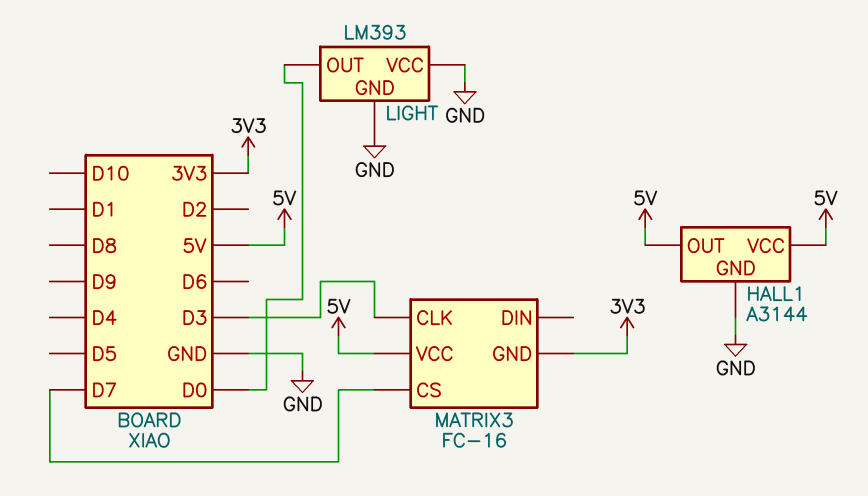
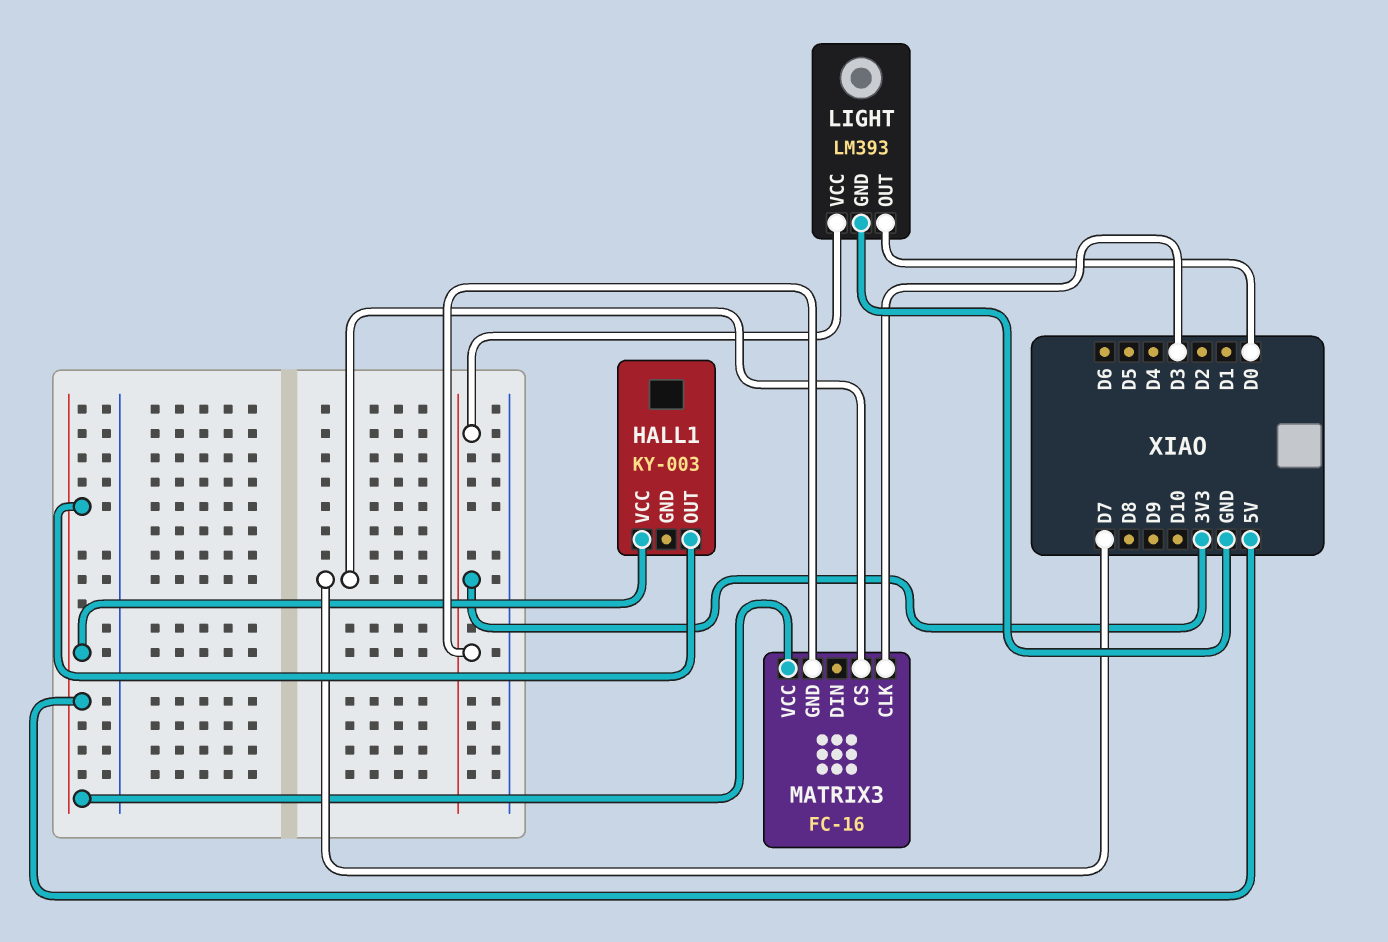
HALL1: A3144 -> KY-003
HALL1 pin GND: GND -> none
LIGHT pin VCC: GND -> 3V3

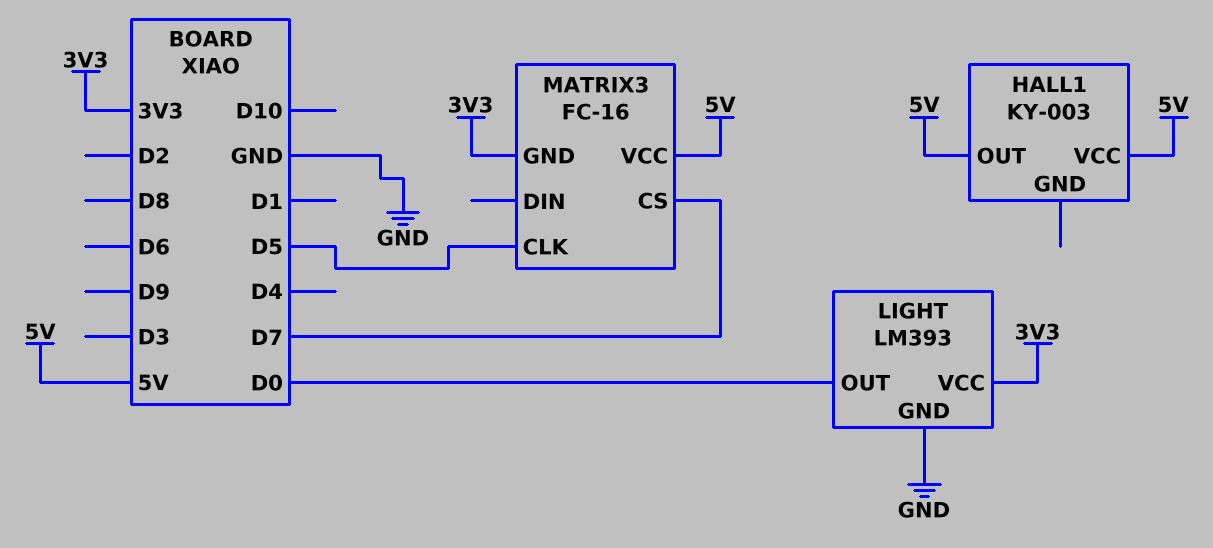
MATRIX3 pin CLK: D3 -> D5

